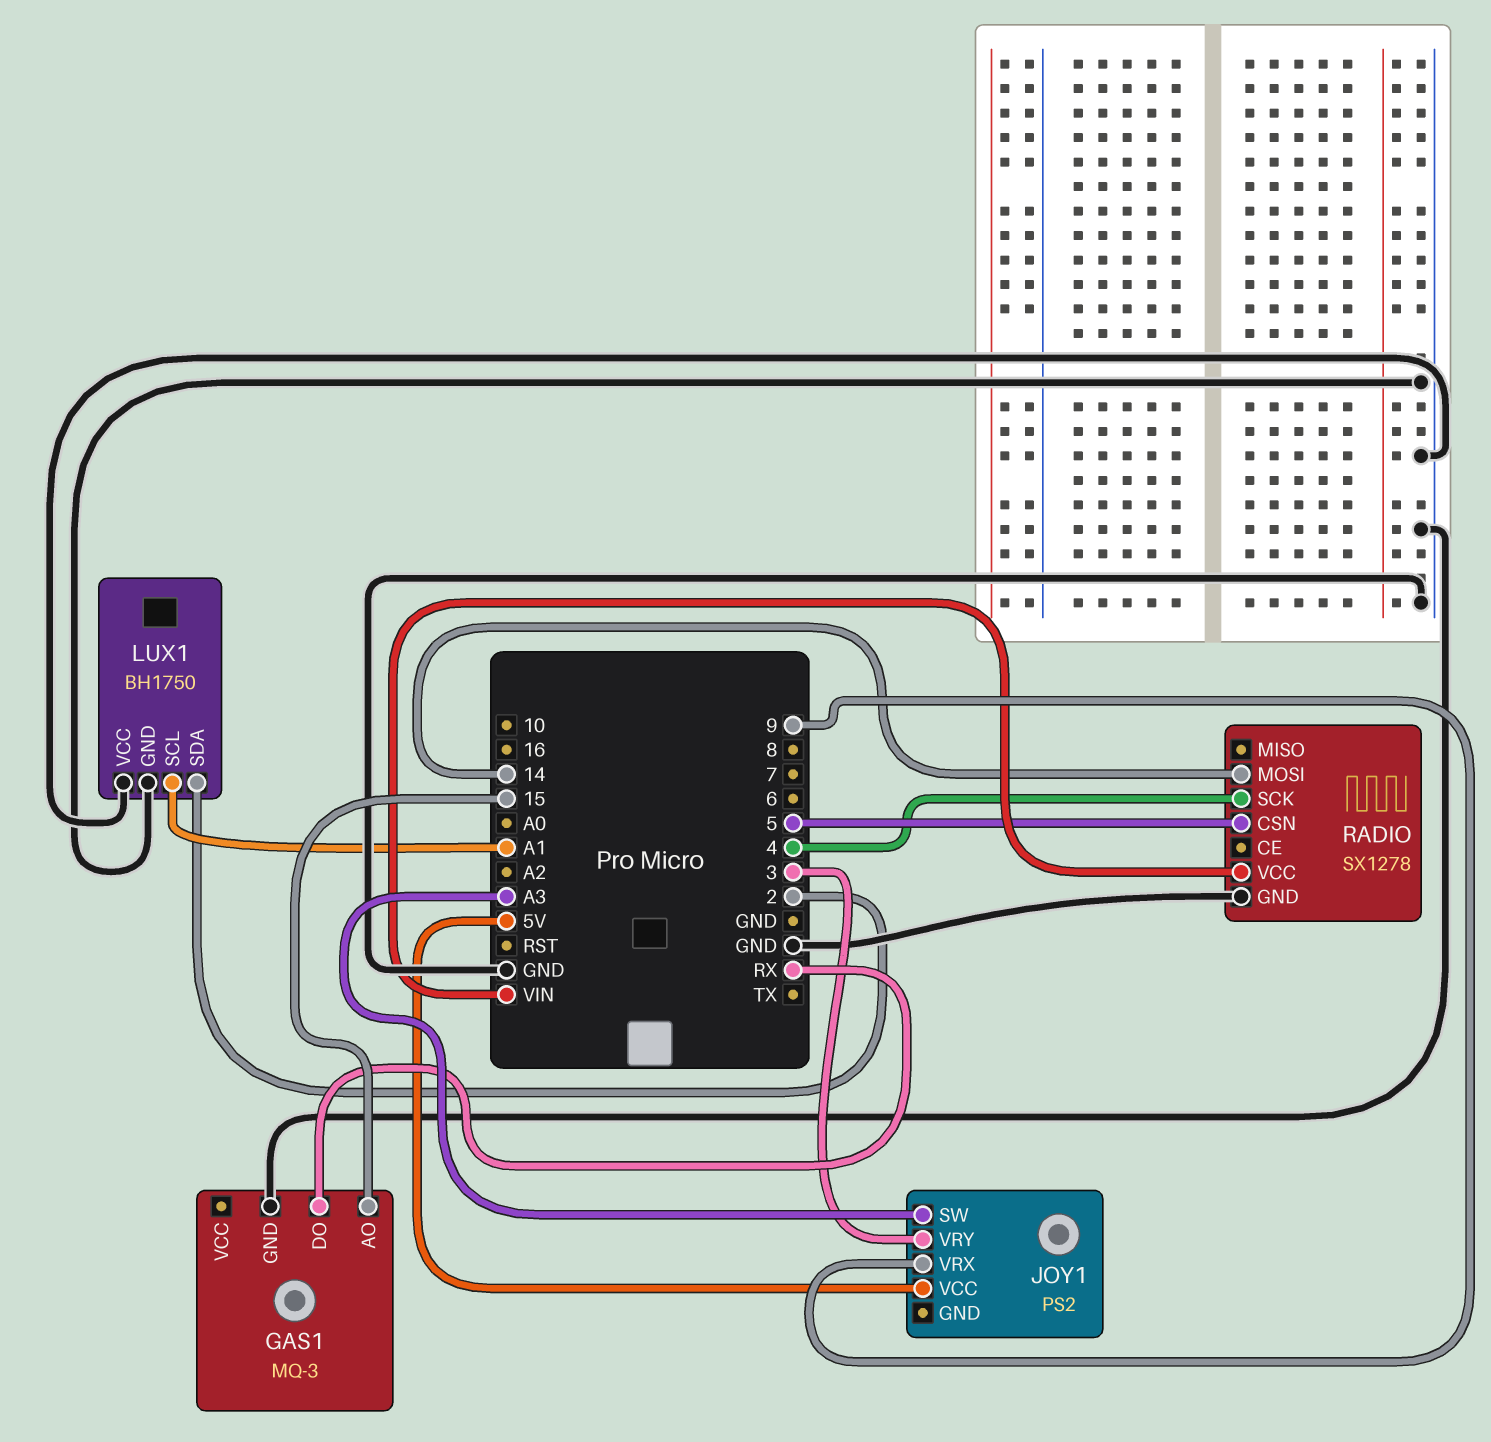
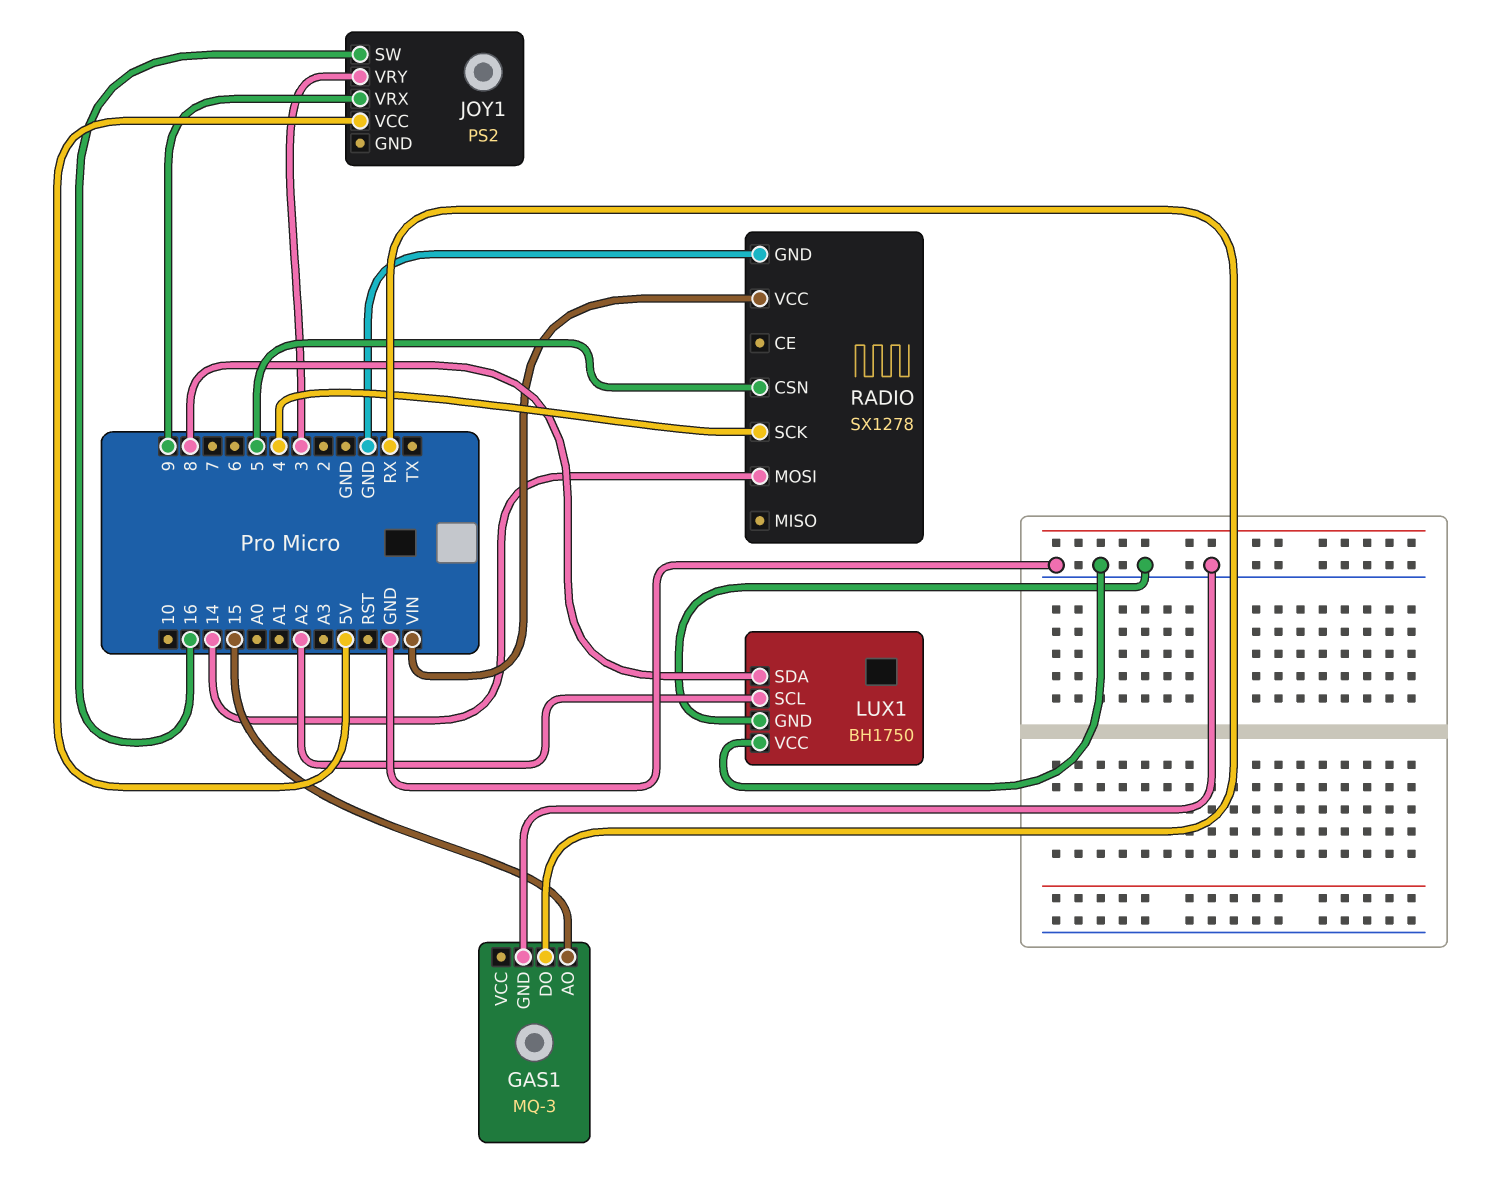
JOY1 pin SW: A3 -> 16
LUX1 pin SCL: A1 -> A2
LUX1 pin SDA: 2 -> 8

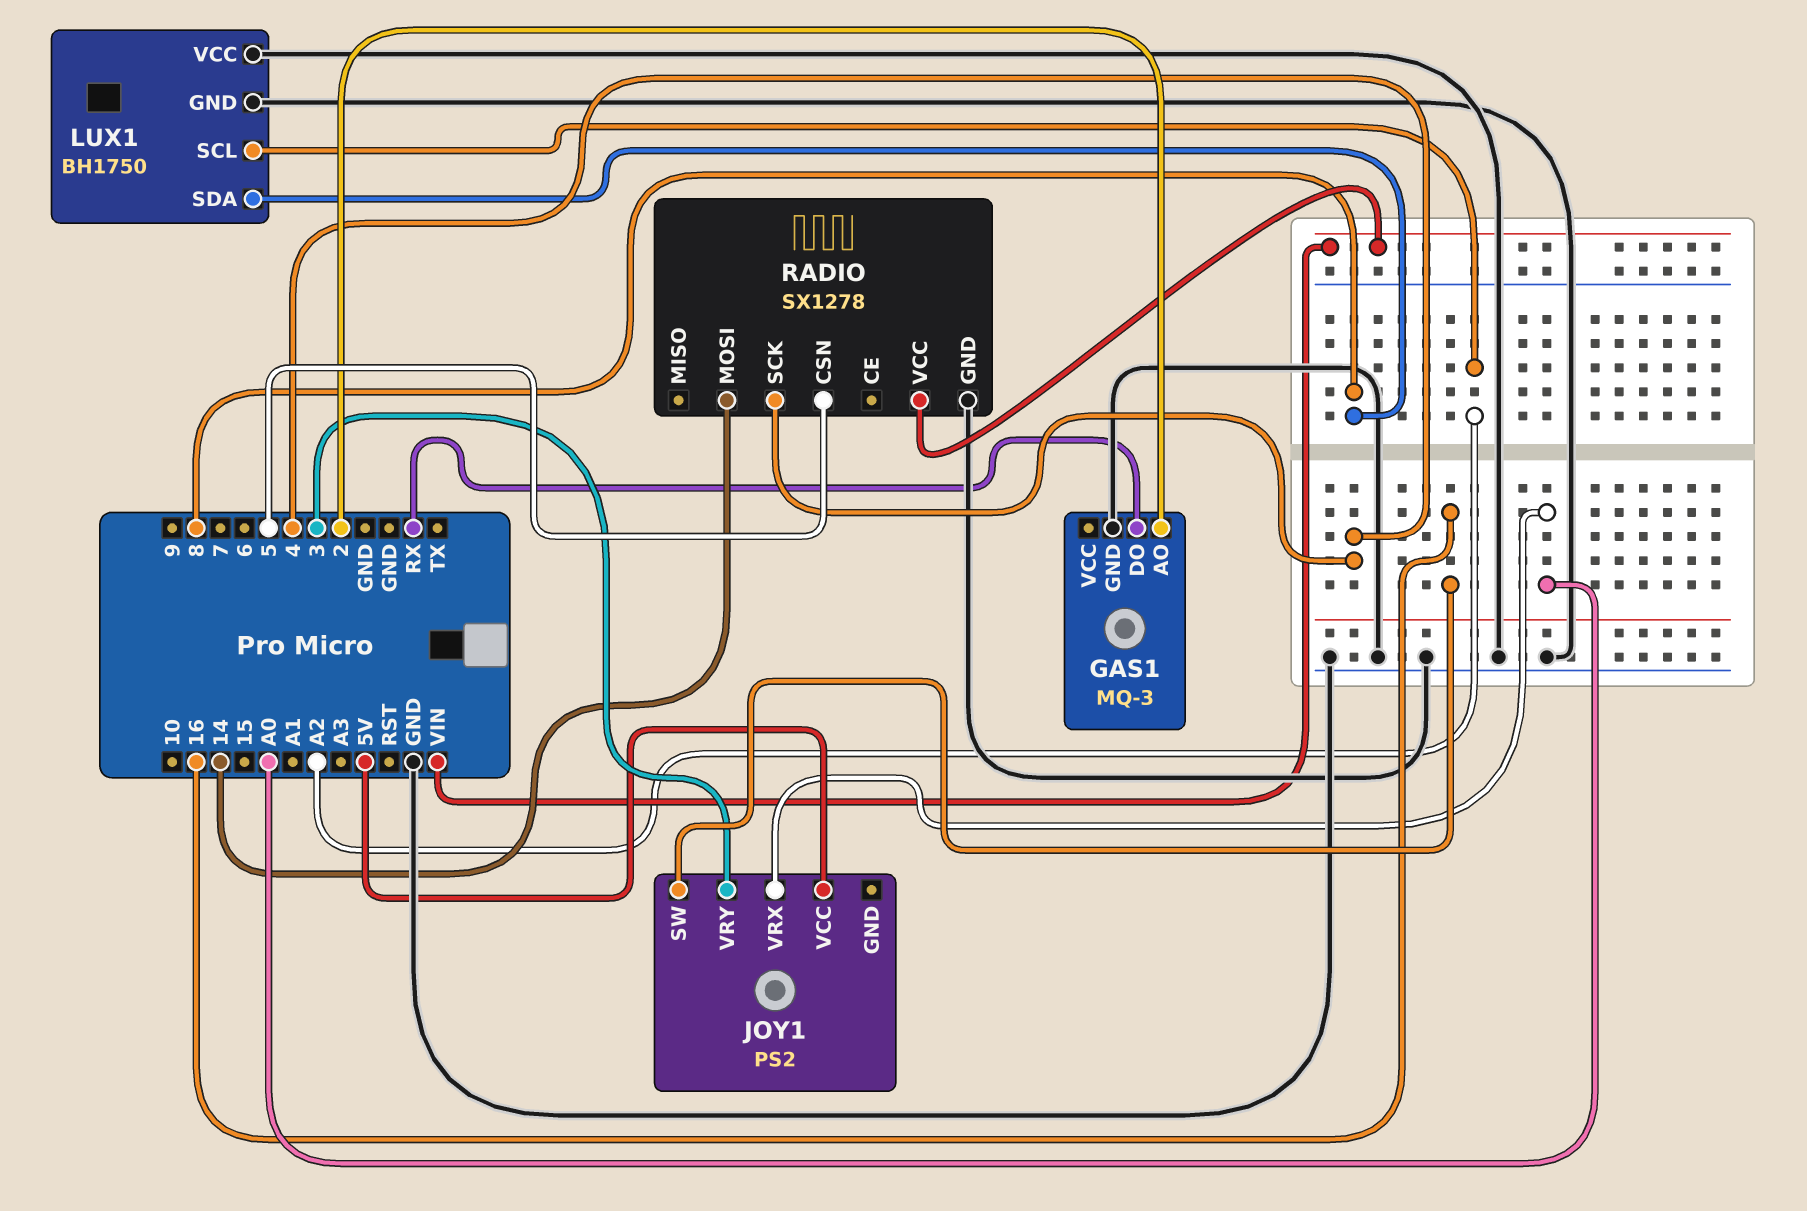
GAS1 pin AO: 15 -> 2
JOY1 pin VRX: 9 -> A0

